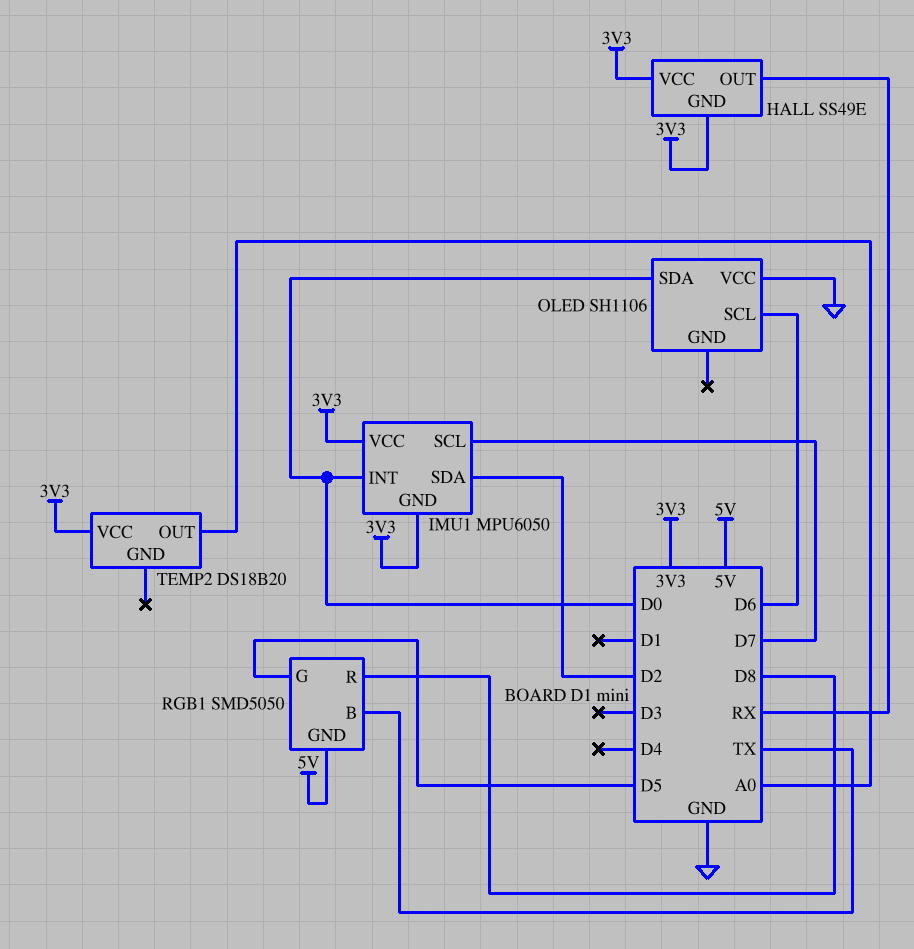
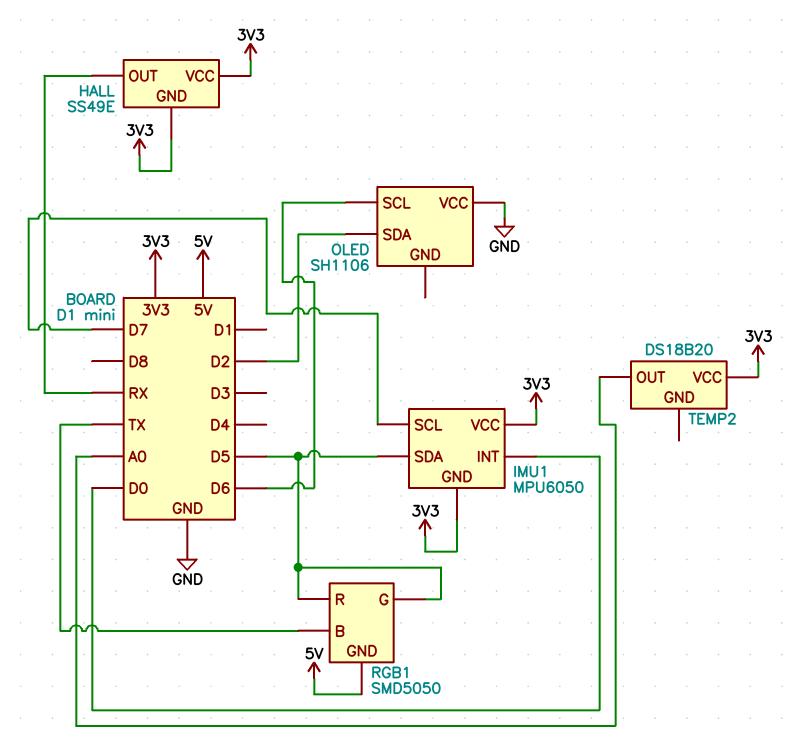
IMU1 pin SDA: D2 -> D5
OLED pin SDA: D0 -> D2
RGB1 pin R: D8 -> D5

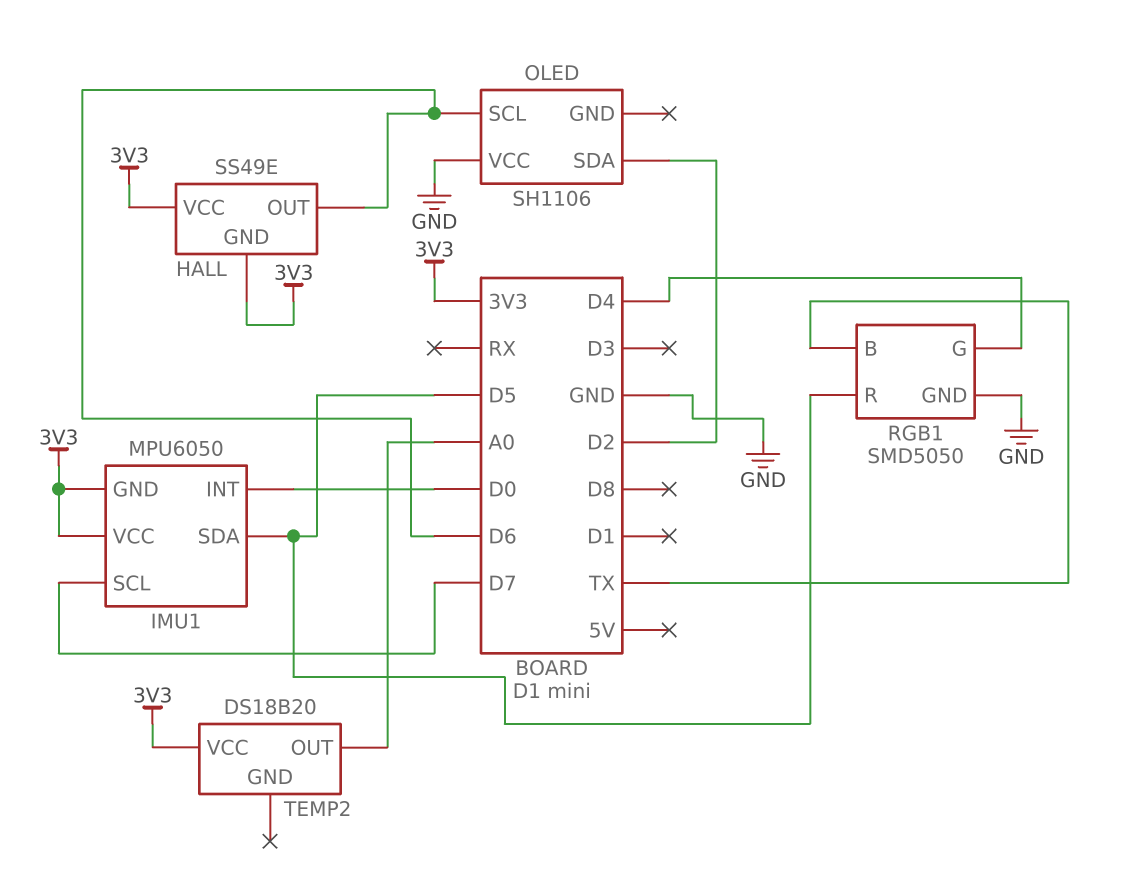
HALL pin OUT: RX -> D6
RGB1 pin G: D5 -> D4
RGB1 pin GND: 5V -> GND

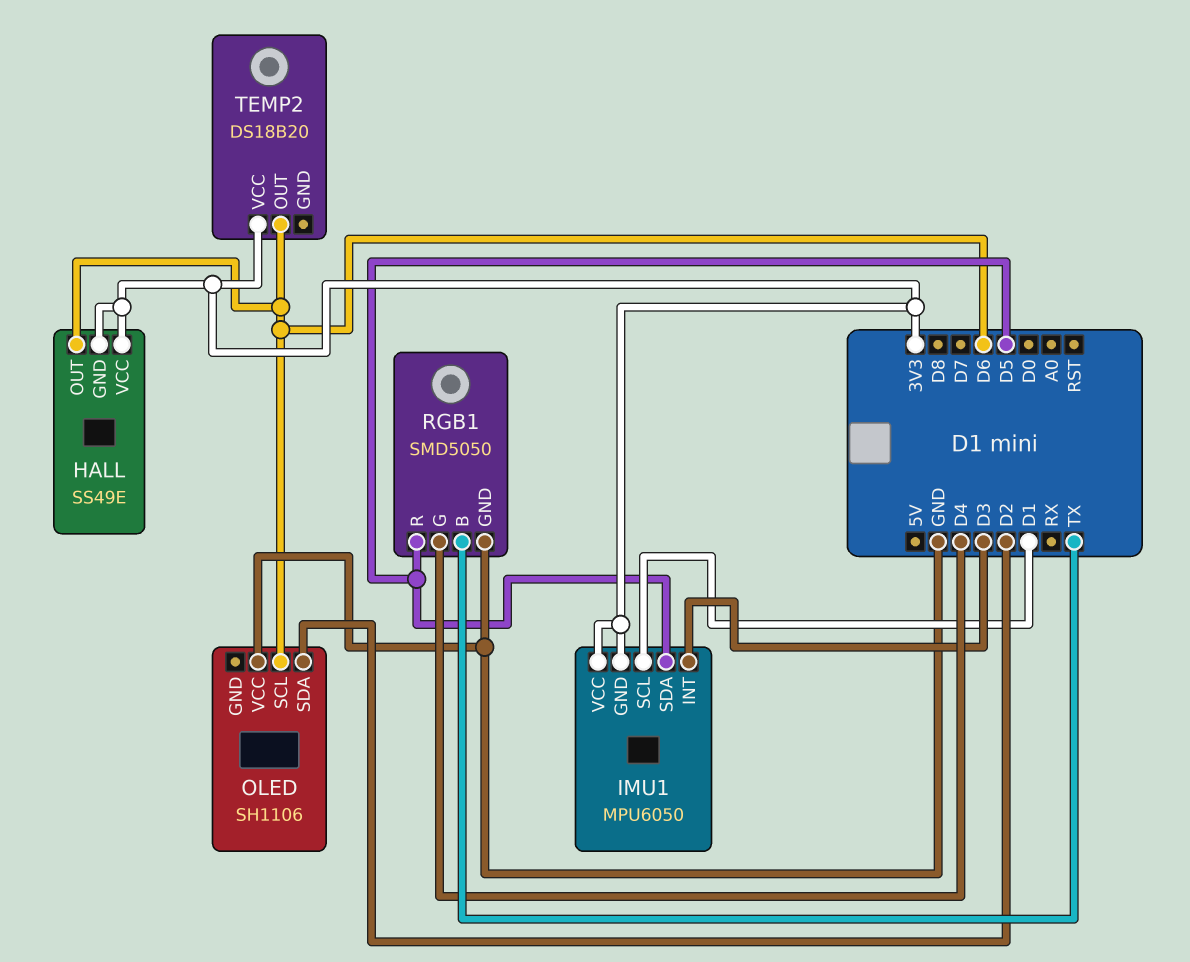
IMU1 pin INT: D0 -> D3
IMU1 pin SCL: D7 -> D1
TEMP2 pin OUT: A0 -> D6

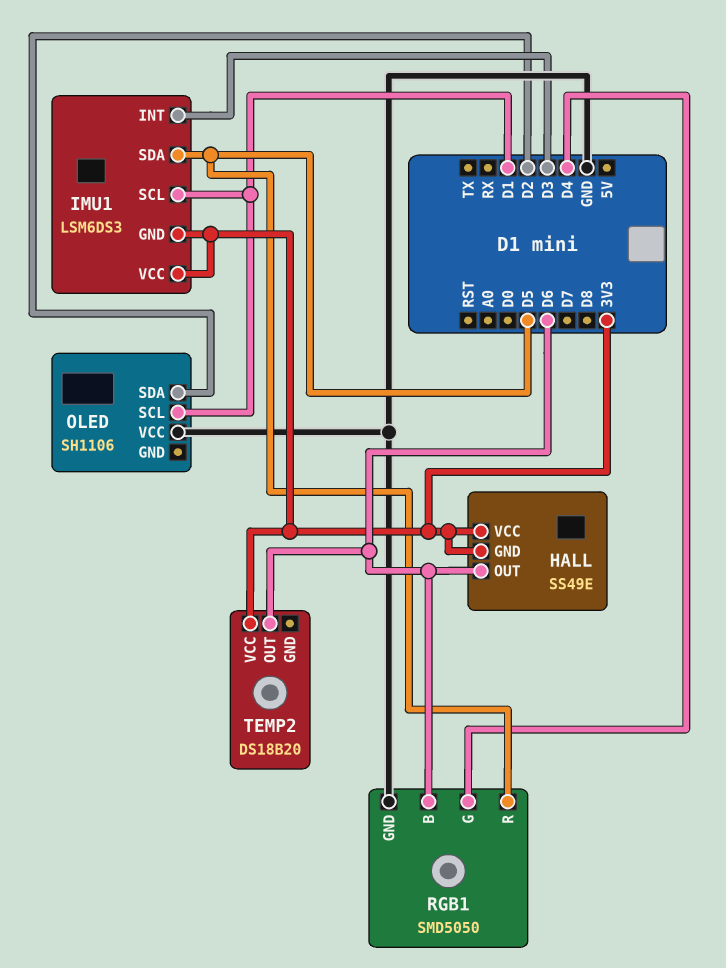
IMU1: MPU6050 -> LSM6DS3
OLED pin SCL: D6 -> D1
RGB1 pin B: TX -> D6

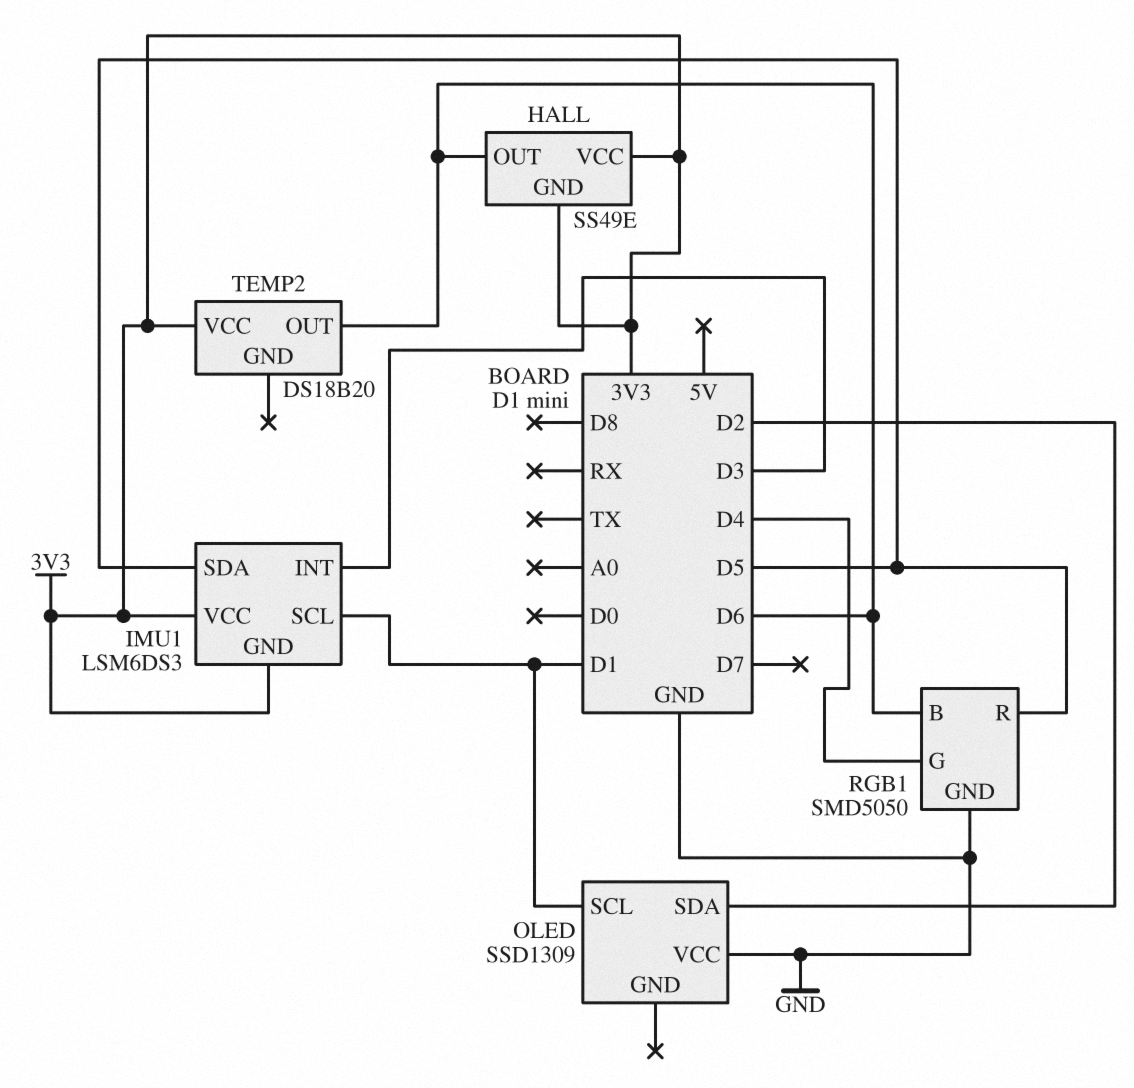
OLED: SH1106 -> SSD1309

